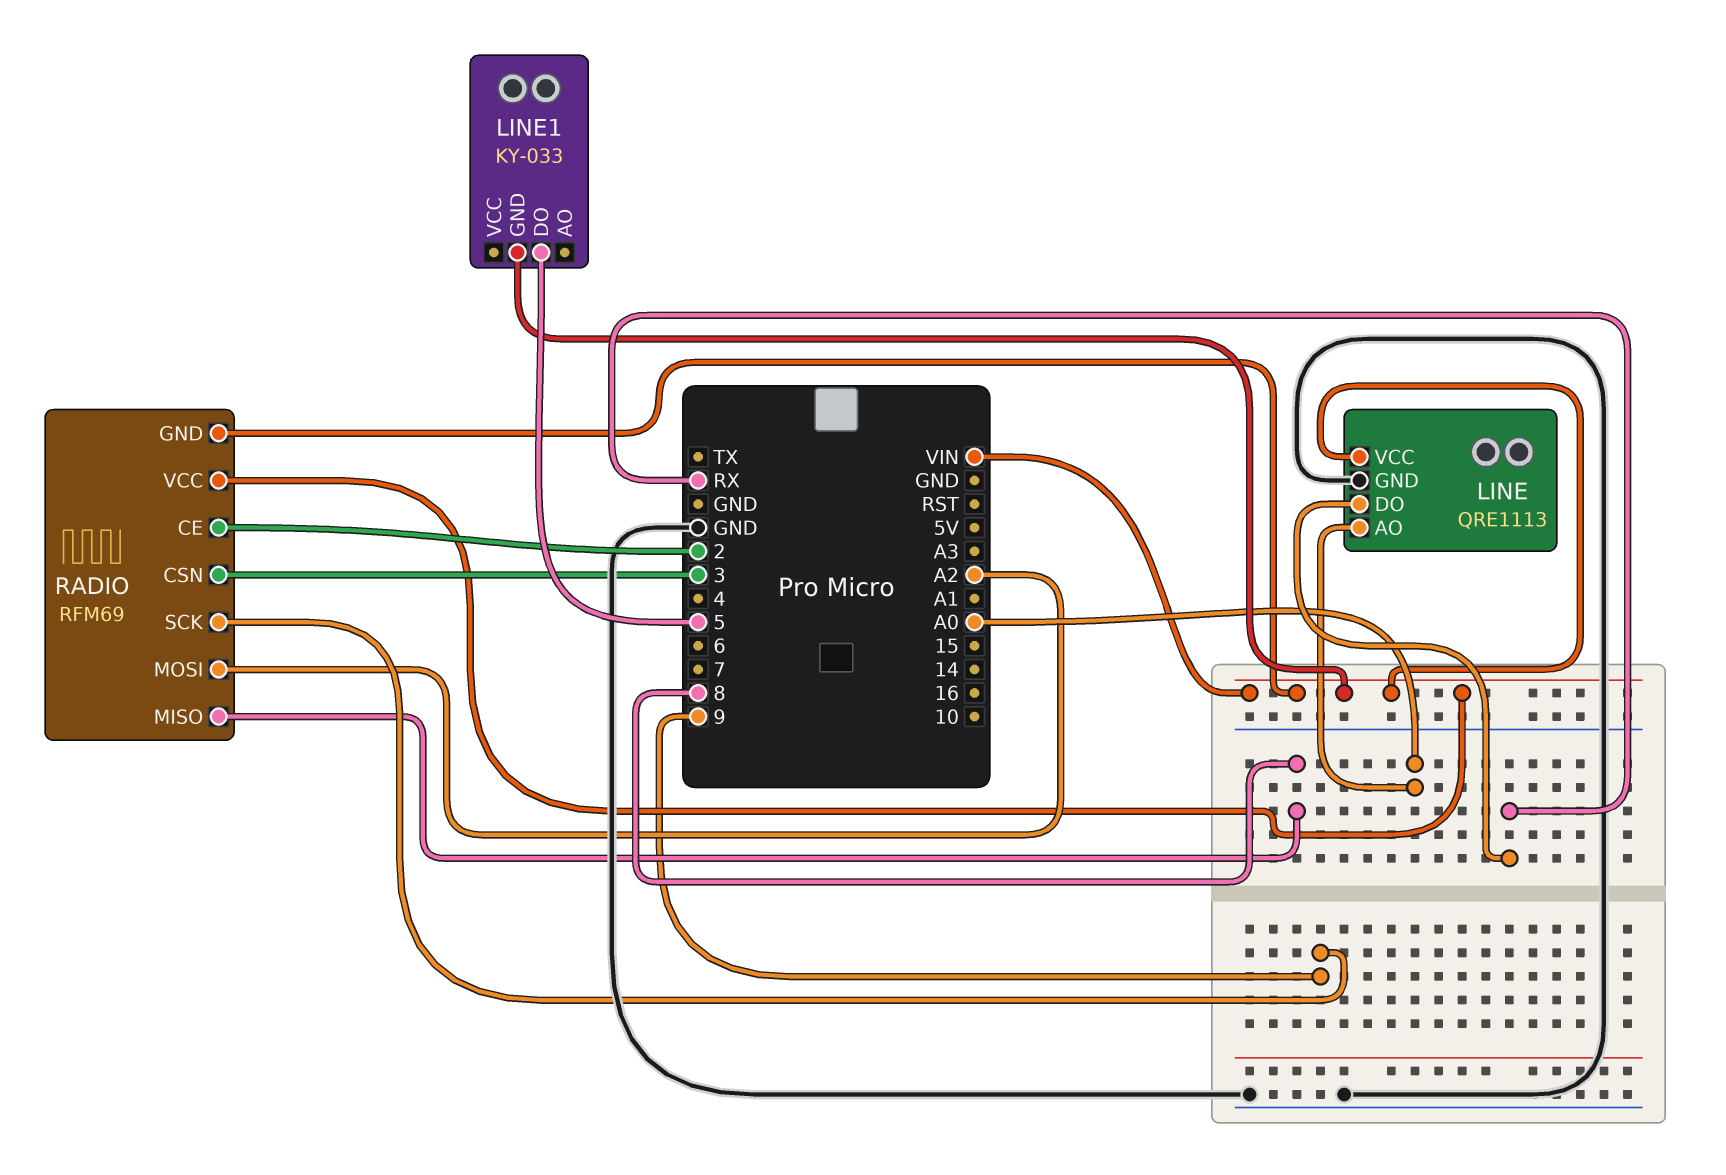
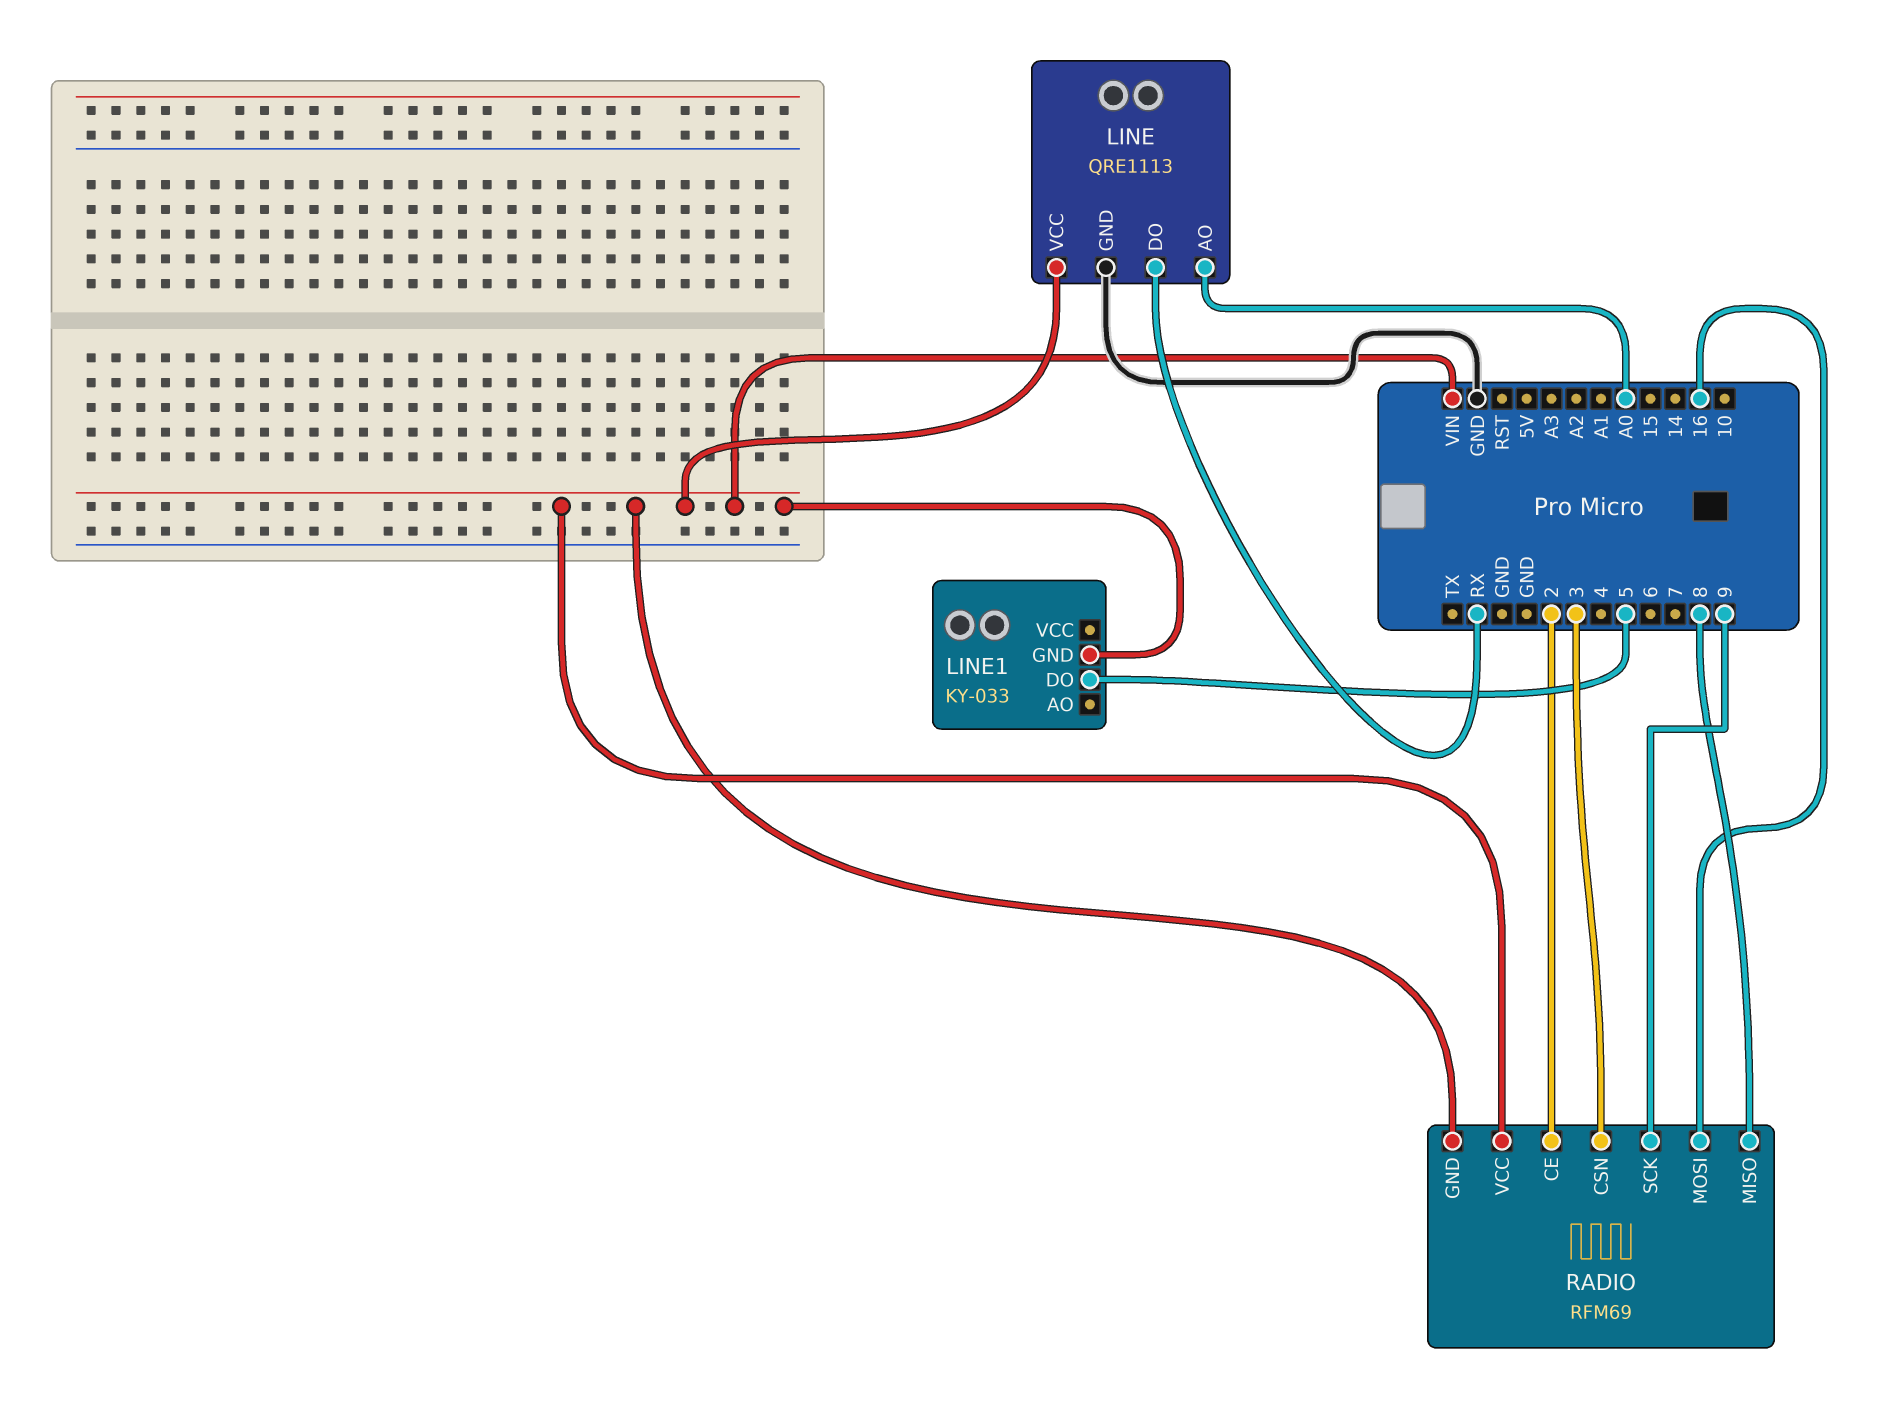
RADIO pin MOSI: A2 -> 16

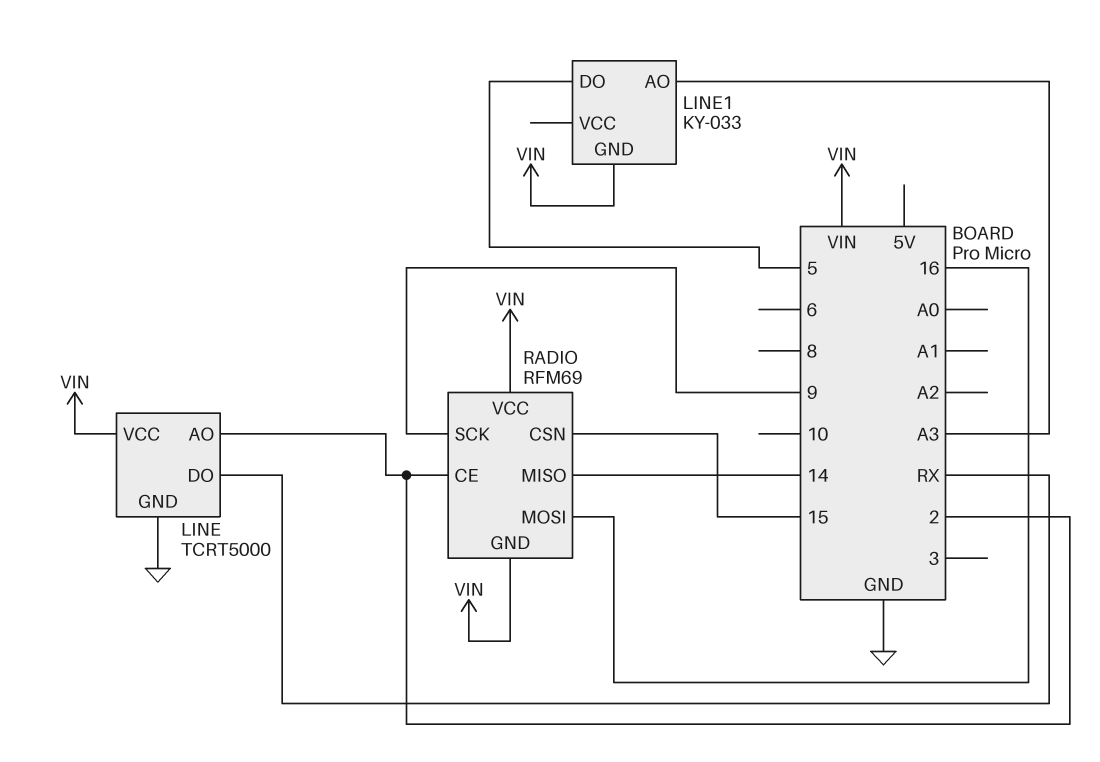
LINE: QRE1113 -> TCRT5000
LINE pin AO: A0 -> 2
LINE1 pin AO: none -> A3
RADIO pin CSN: 3 -> 15
RADIO pin MISO: 8 -> 14

